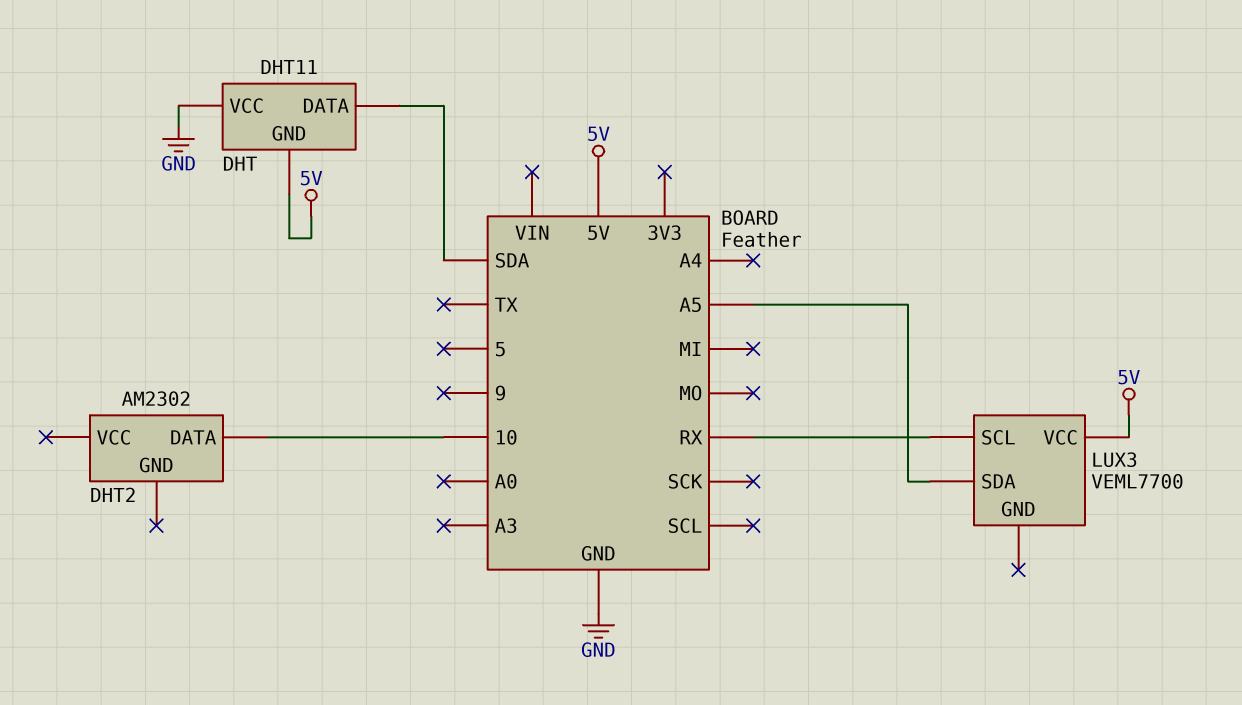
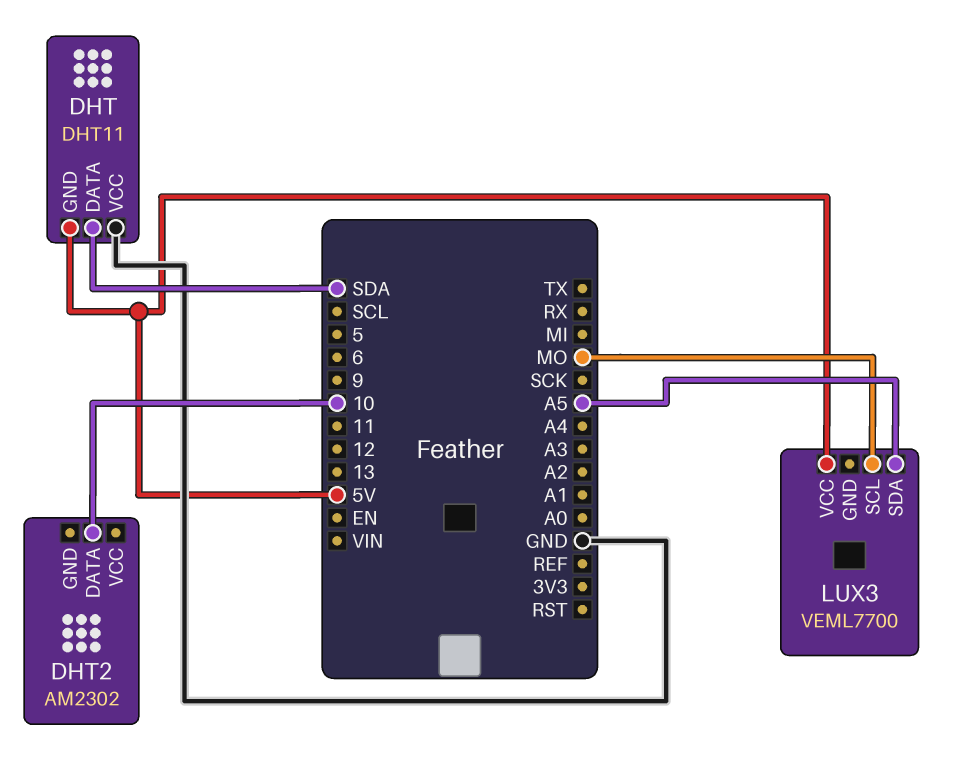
LUX3 pin SCL: RX -> MO

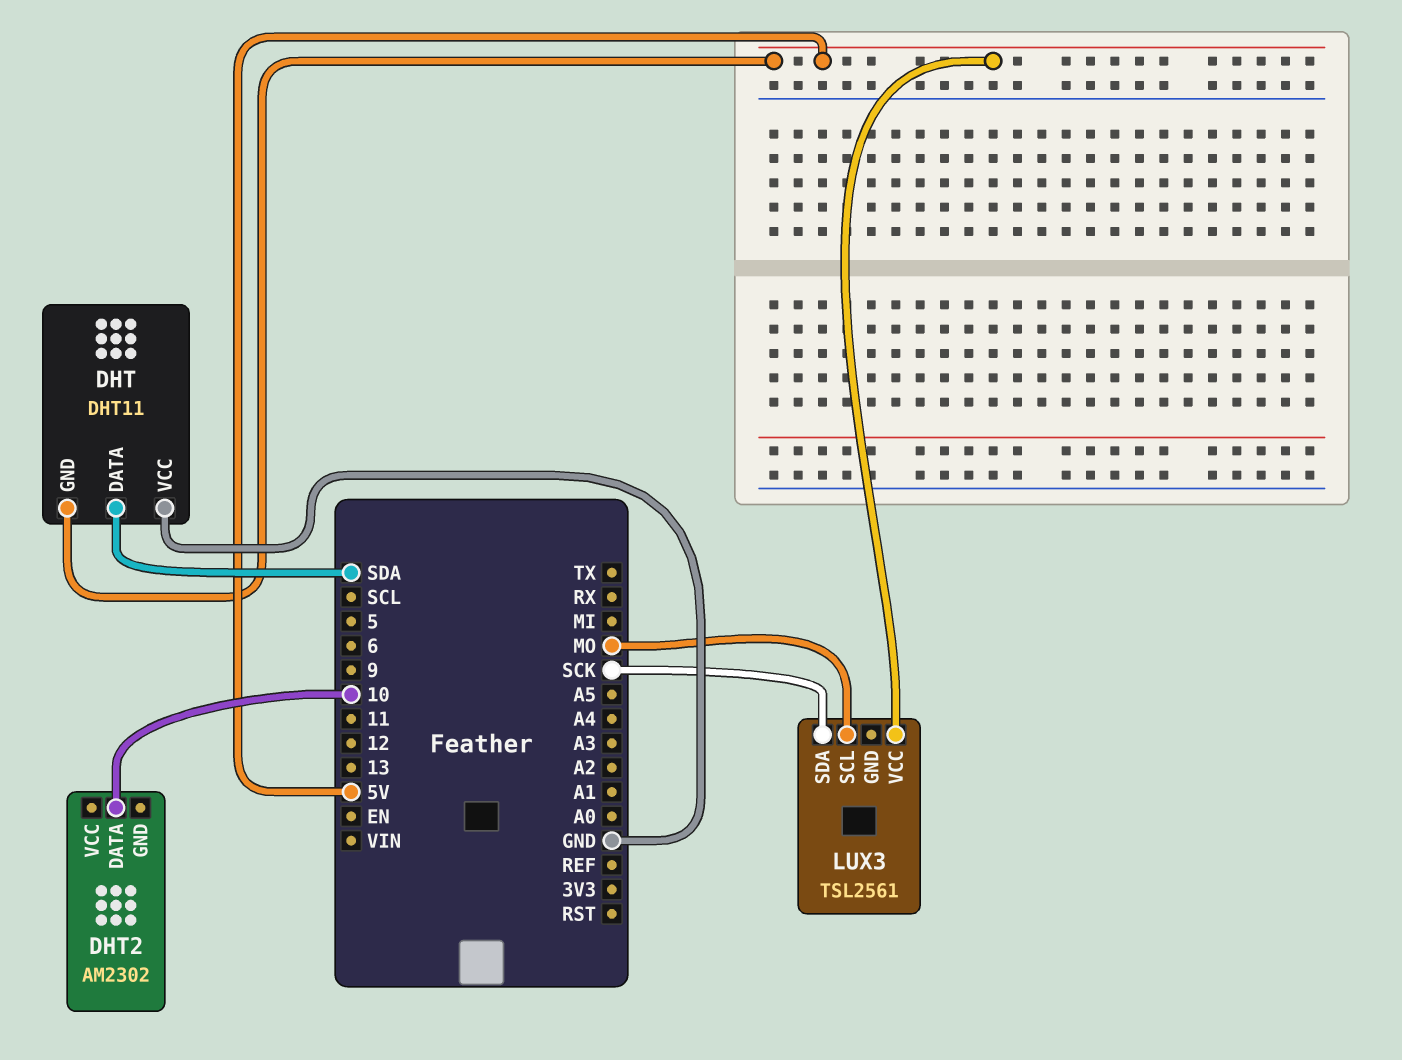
LUX3: VEML7700 -> TSL2561
LUX3 pin SDA: A5 -> SCK

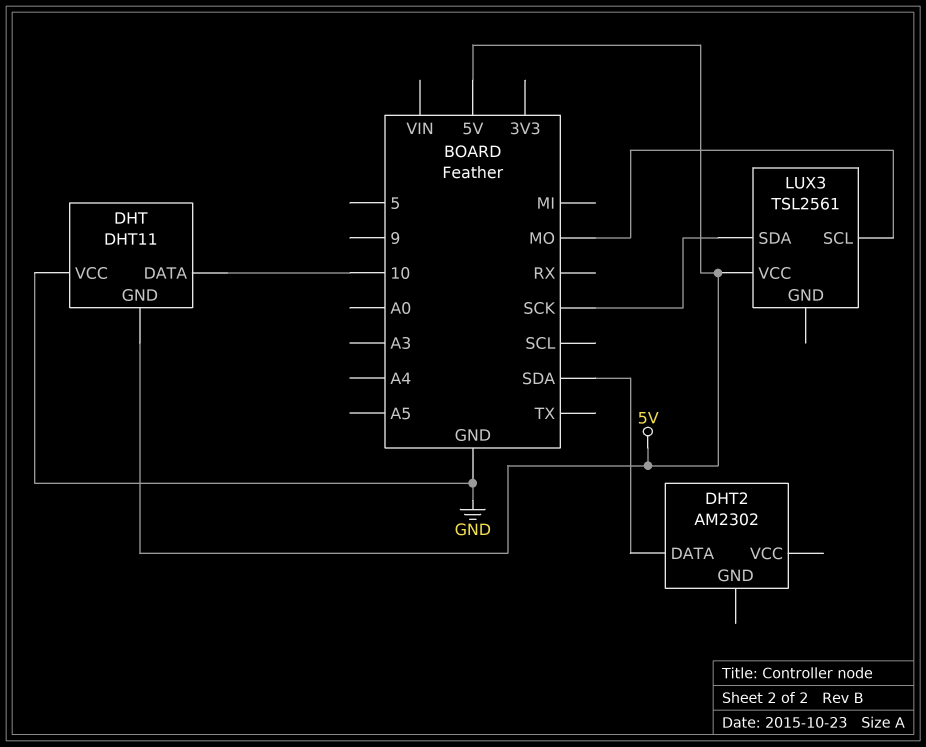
DHT pin DATA: SDA -> 10
DHT2 pin DATA: 10 -> SDA

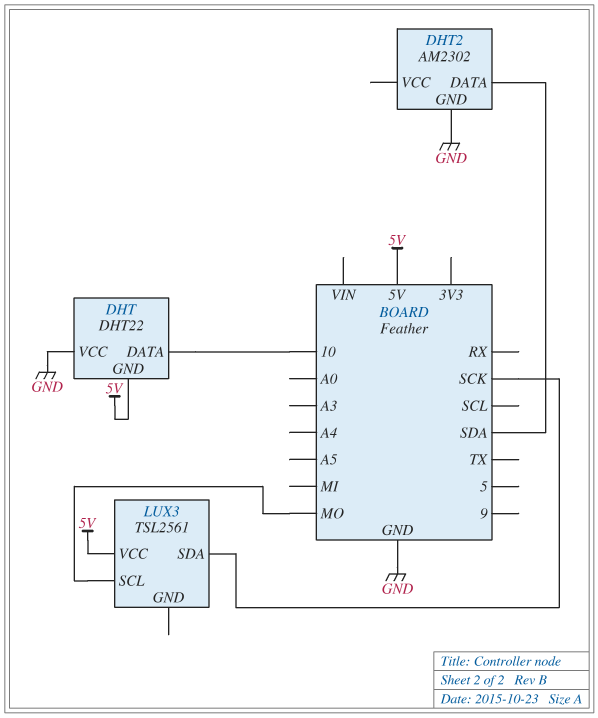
DHT: DHT11 -> DHT22
DHT2 pin GND: none -> GND

